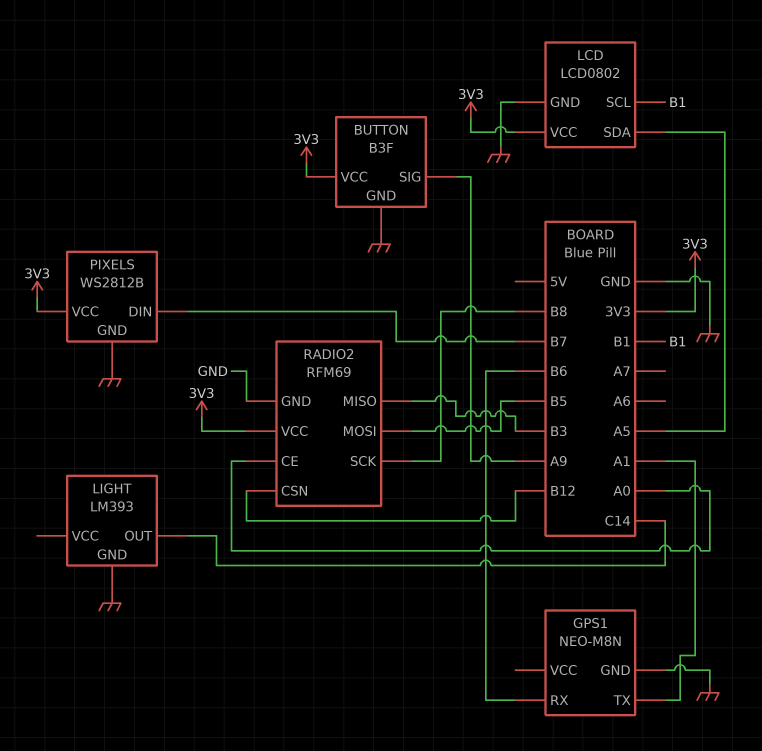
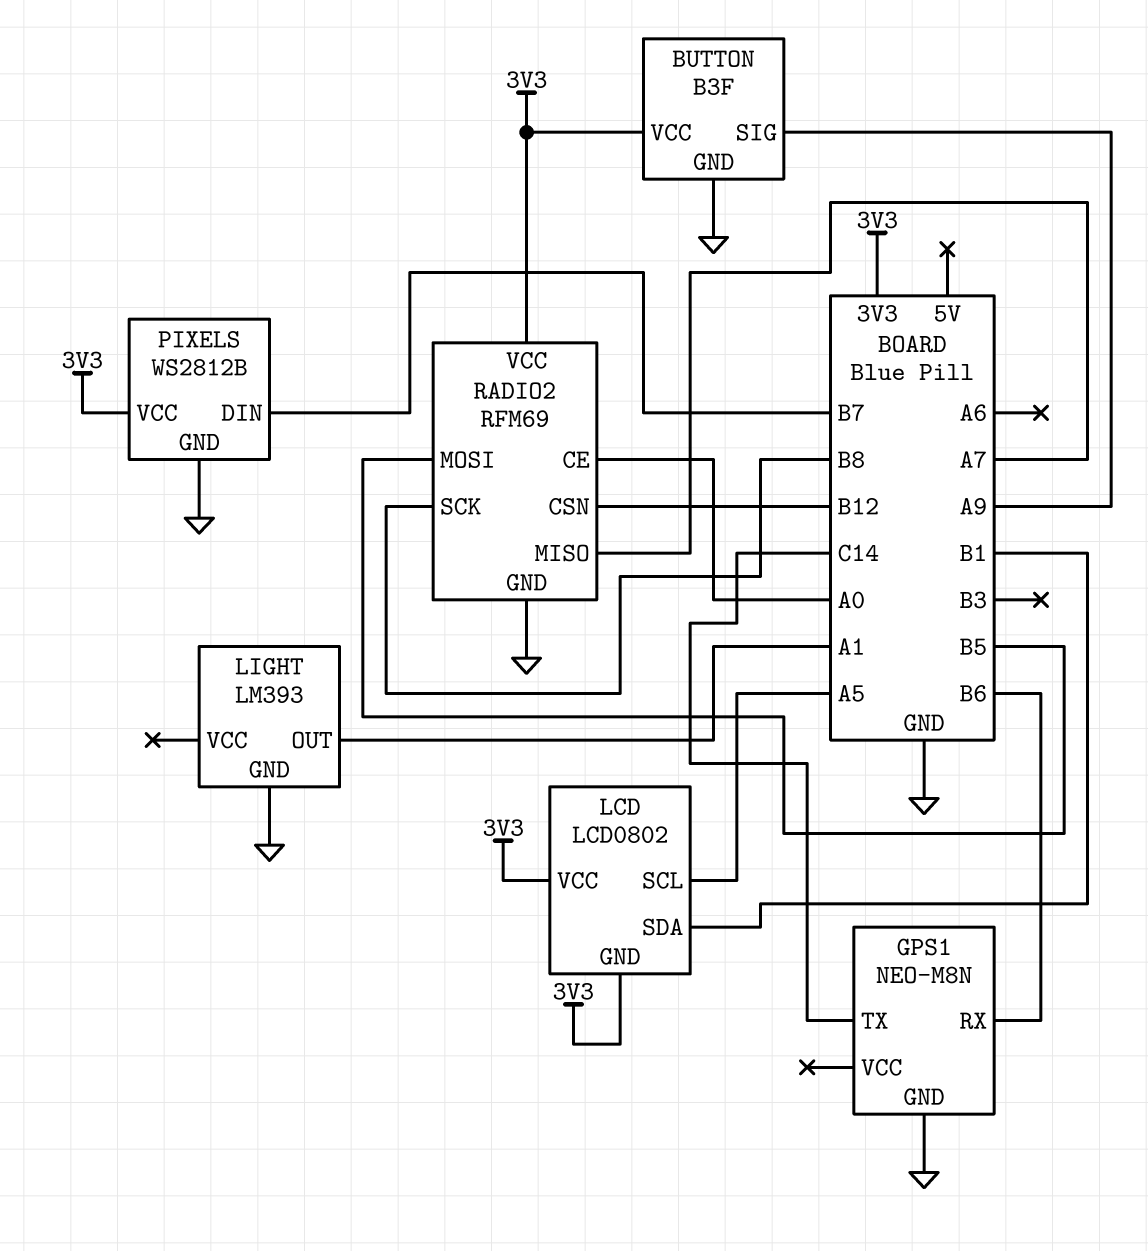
GPS1 pin TX: A1 -> C14
LCD pin GND: GND -> 3V3
LCD pin SCL: B1 -> A5
LCD pin SDA: A5 -> B1
LIGHT pin OUT: C14 -> A1
RADIO2 pin MISO: B3 -> A7

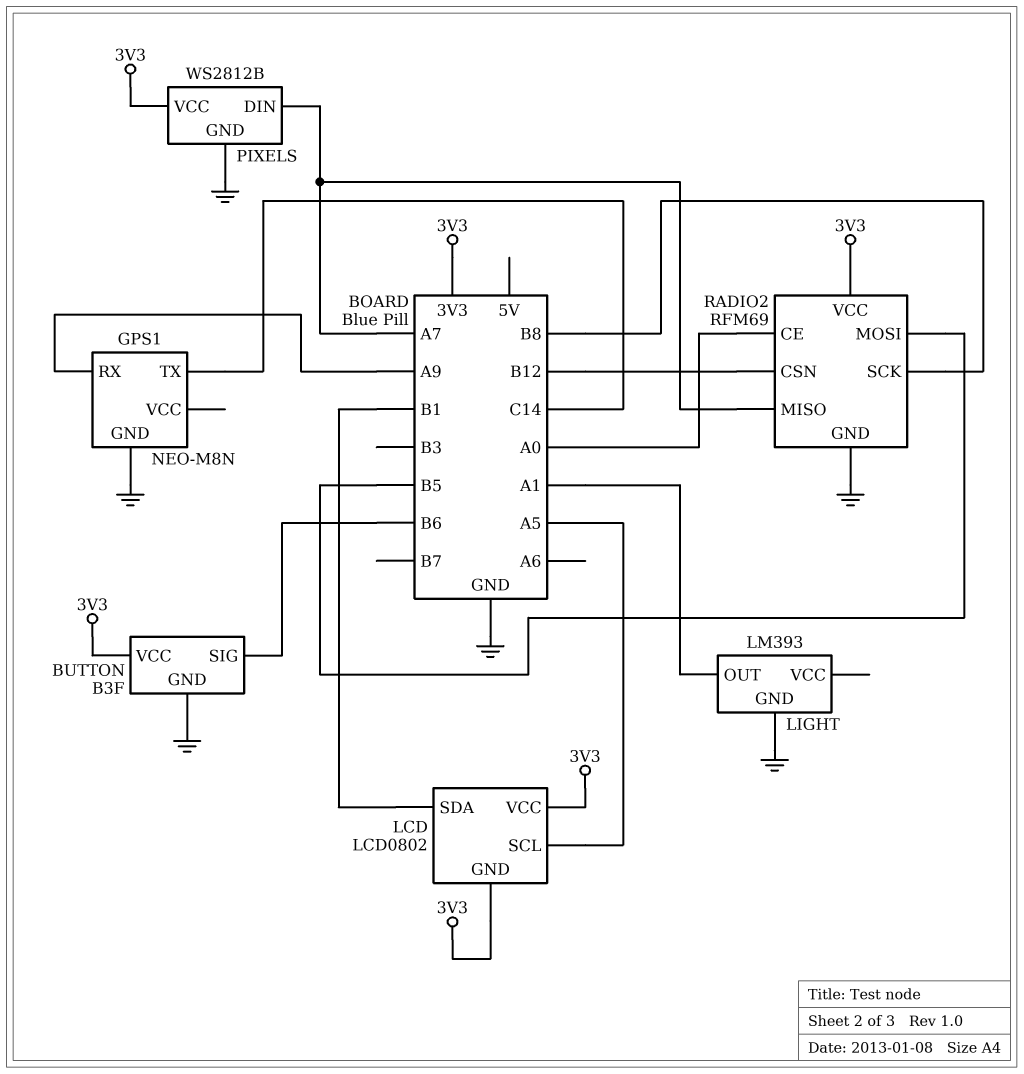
BUTTON pin SIG: A9 -> B6
GPS1 pin RX: B6 -> A9
PIXELS pin DIN: B7 -> A7

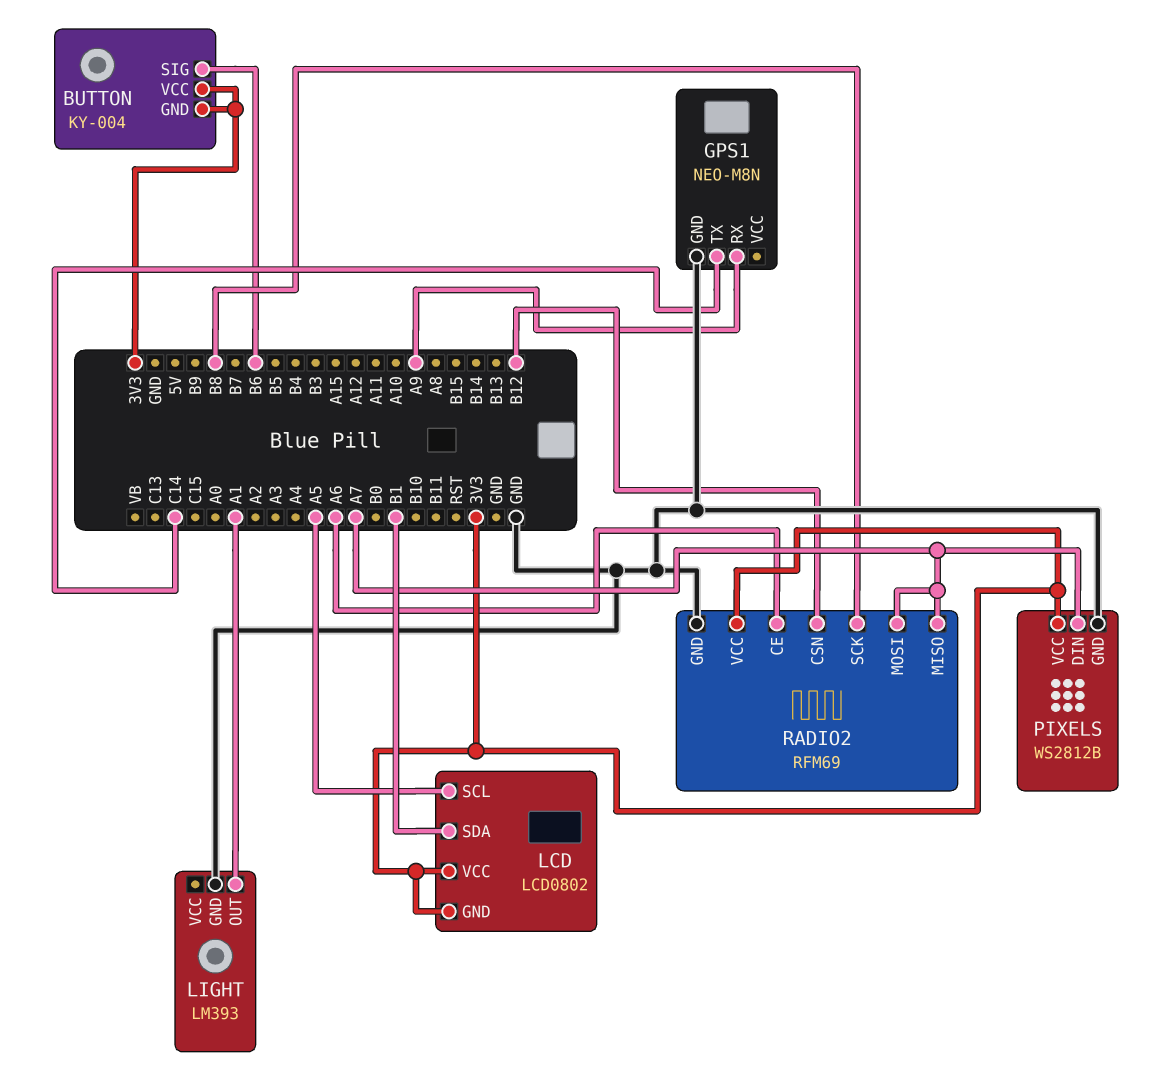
BUTTON: B3F -> KY-004
BUTTON pin GND: GND -> 3V3
RADIO2 pin CE: A0 -> A6
RADIO2 pin MOSI: B5 -> A7

